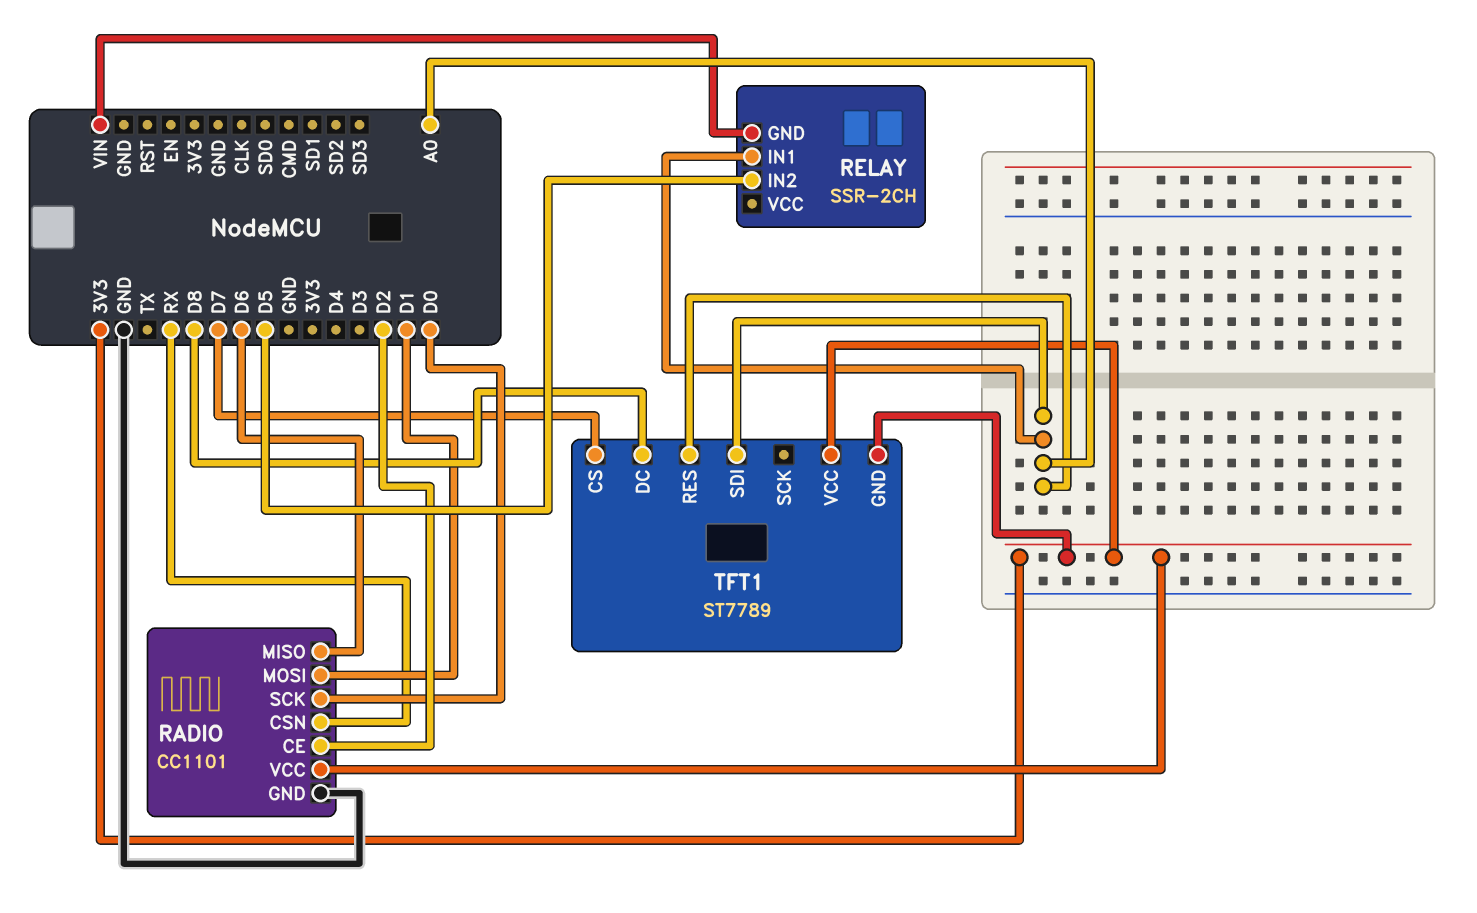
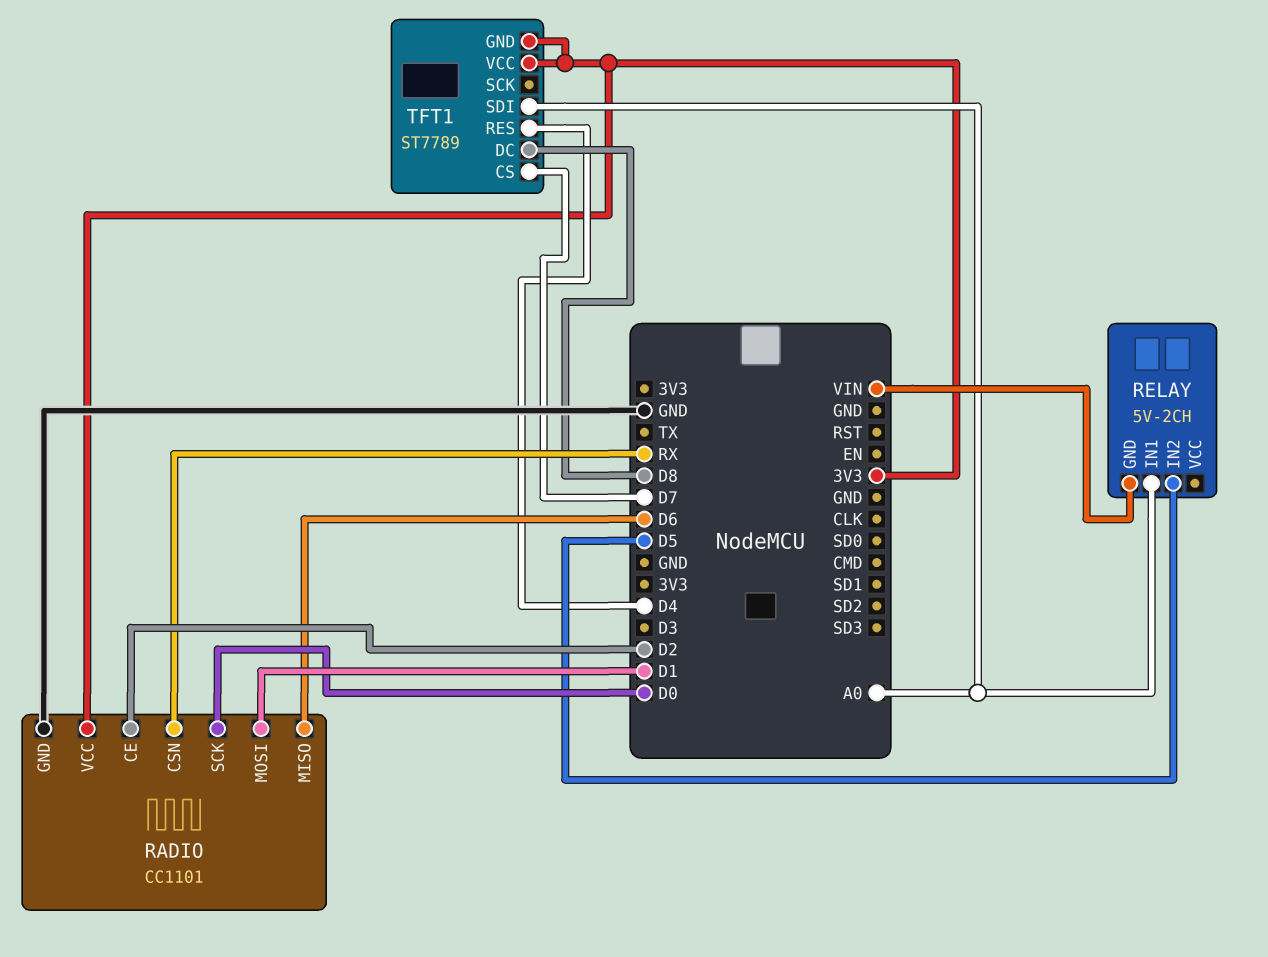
RELAY: SSR-2CH -> 5V-2CH
TFT1 pin RES: A0 -> D4

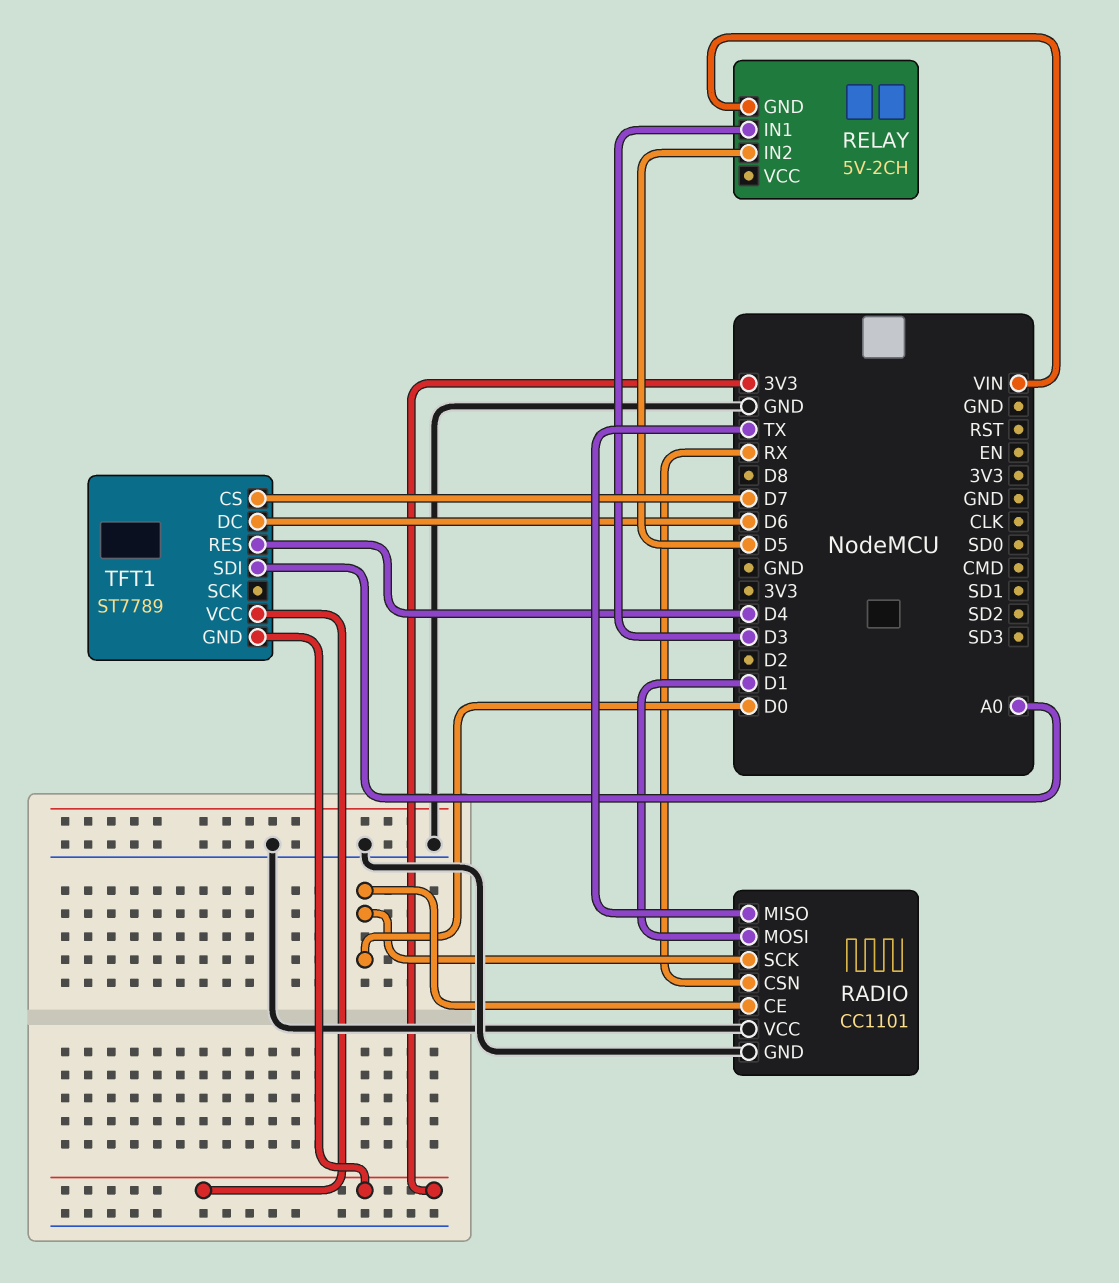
RADIO pin CE: D2 -> D0
RADIO pin MISO: D6 -> TX
RADIO pin VCC: 3V3 -> GND
RELAY pin IN1: A0 -> D3
TFT1 pin DC: D8 -> D6

